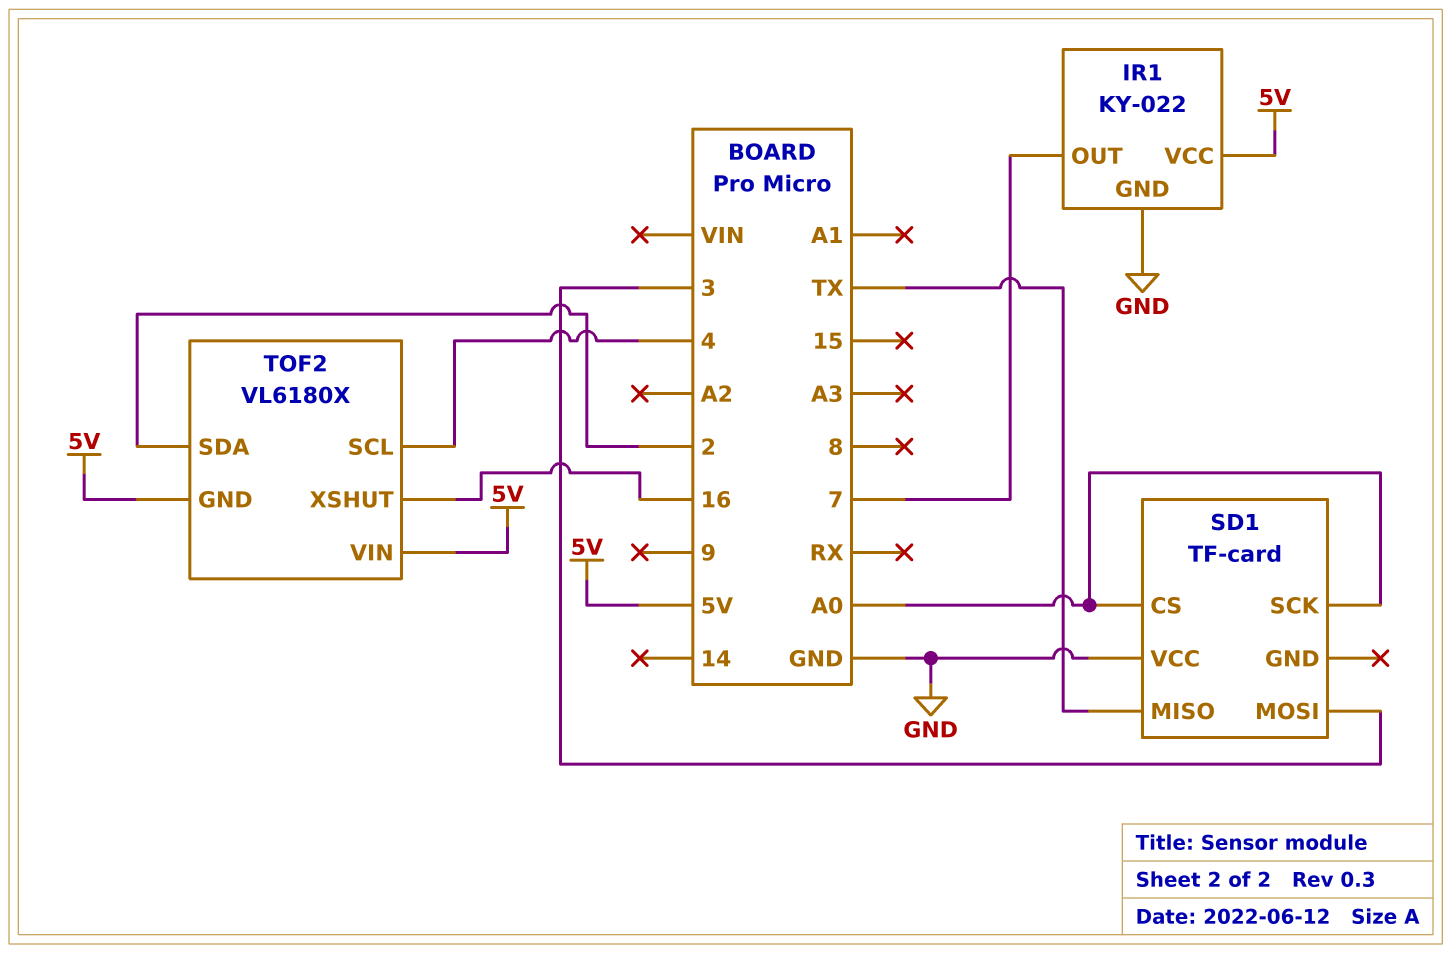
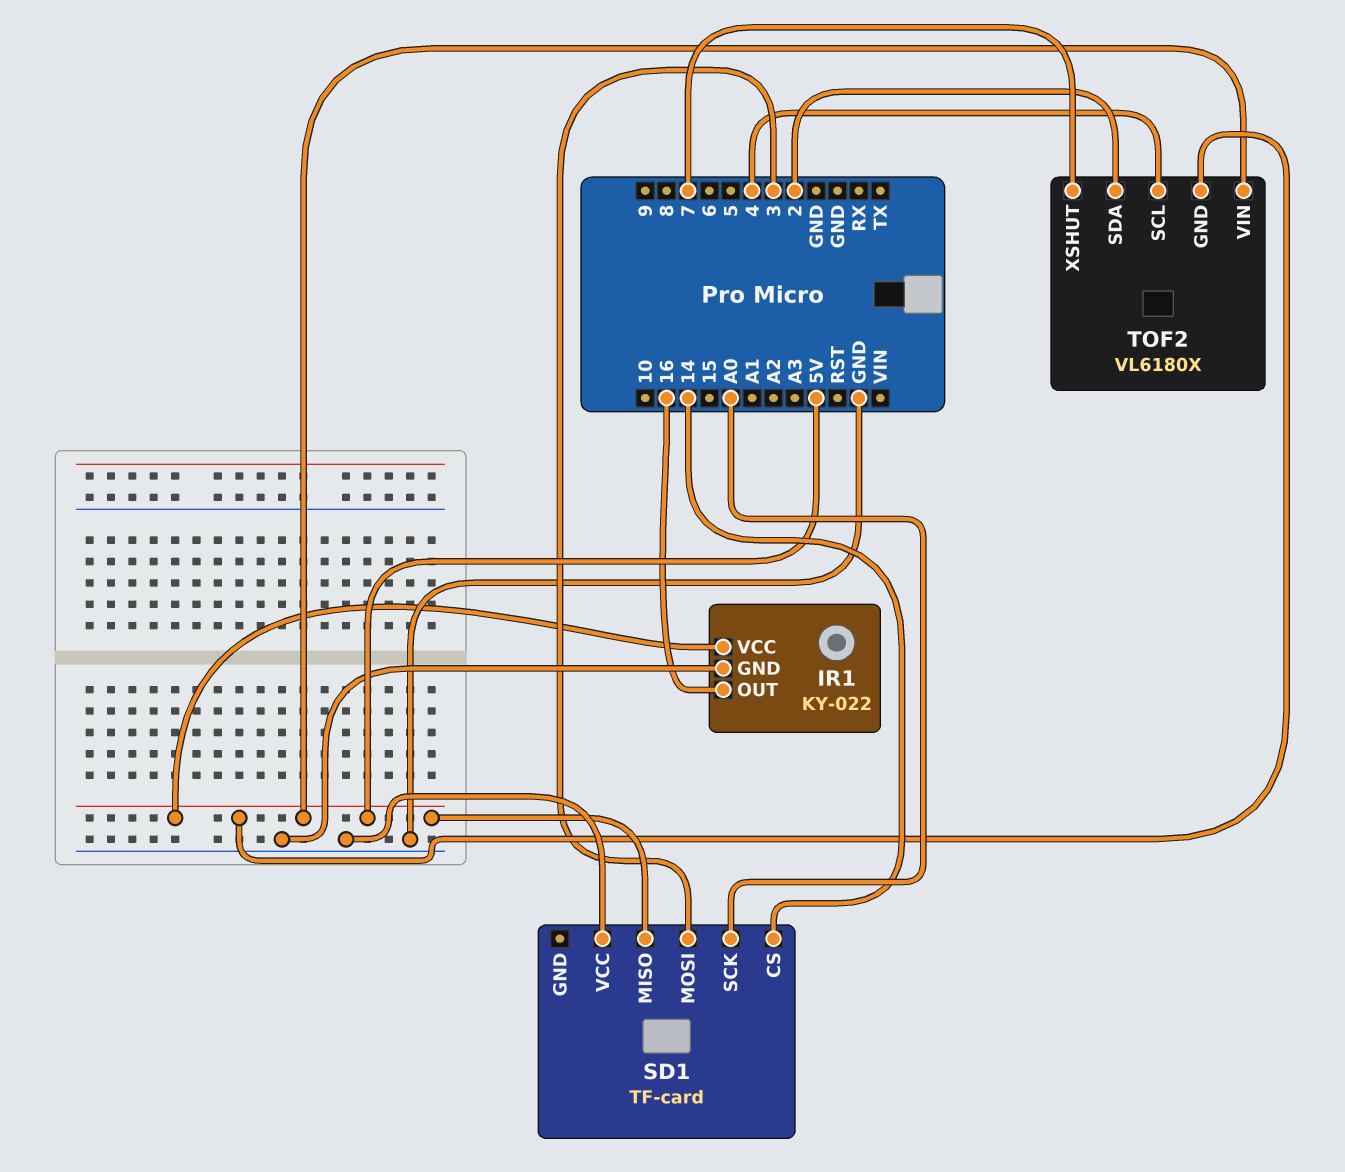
IR1 pin OUT: 7 -> 16
SD1 pin CS: A0 -> 14
SD1 pin MISO: TX -> 5V
TOF2 pin XSHUT: 16 -> 7

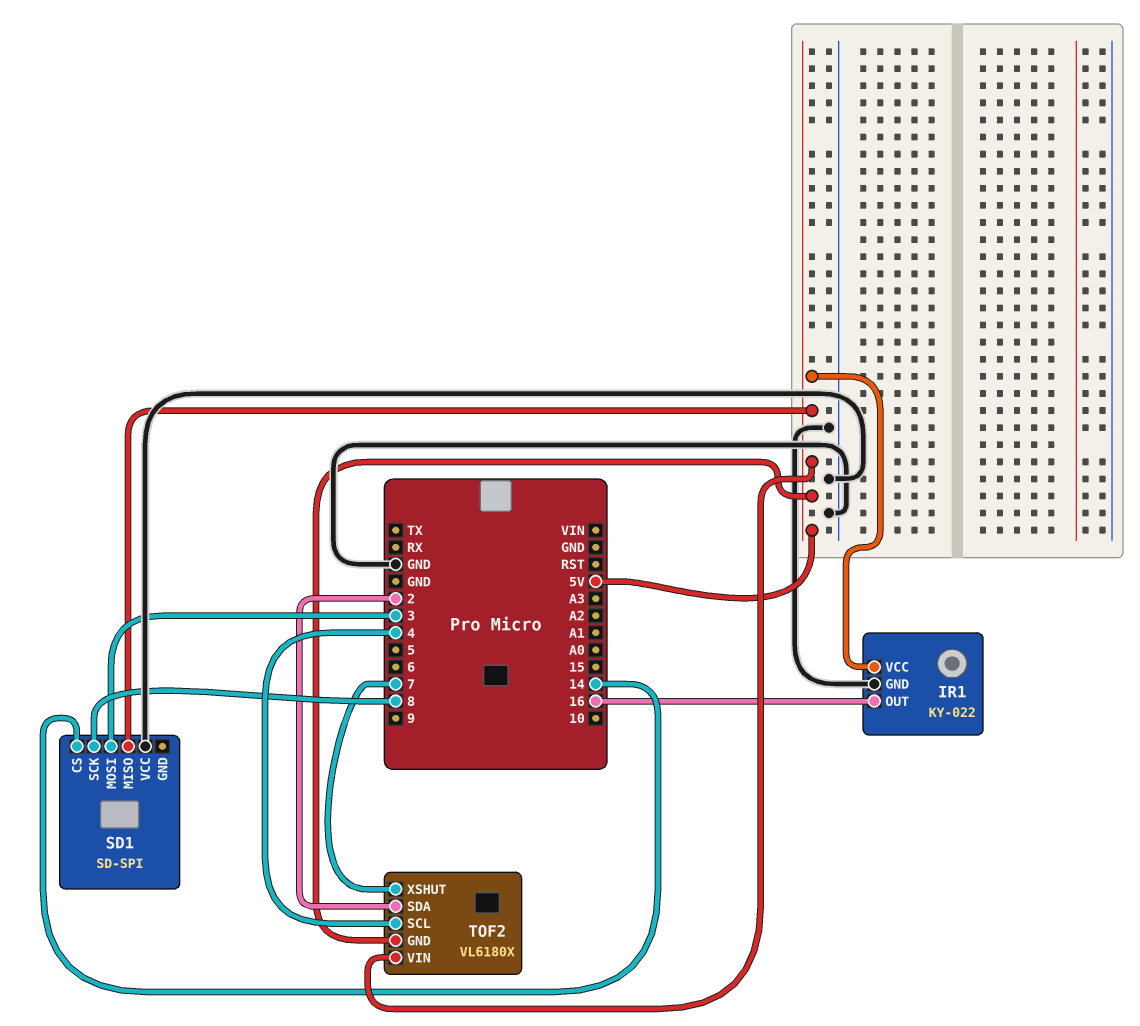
SD1: TF-card -> SD-SPI
SD1 pin SCK: A0 -> 8

